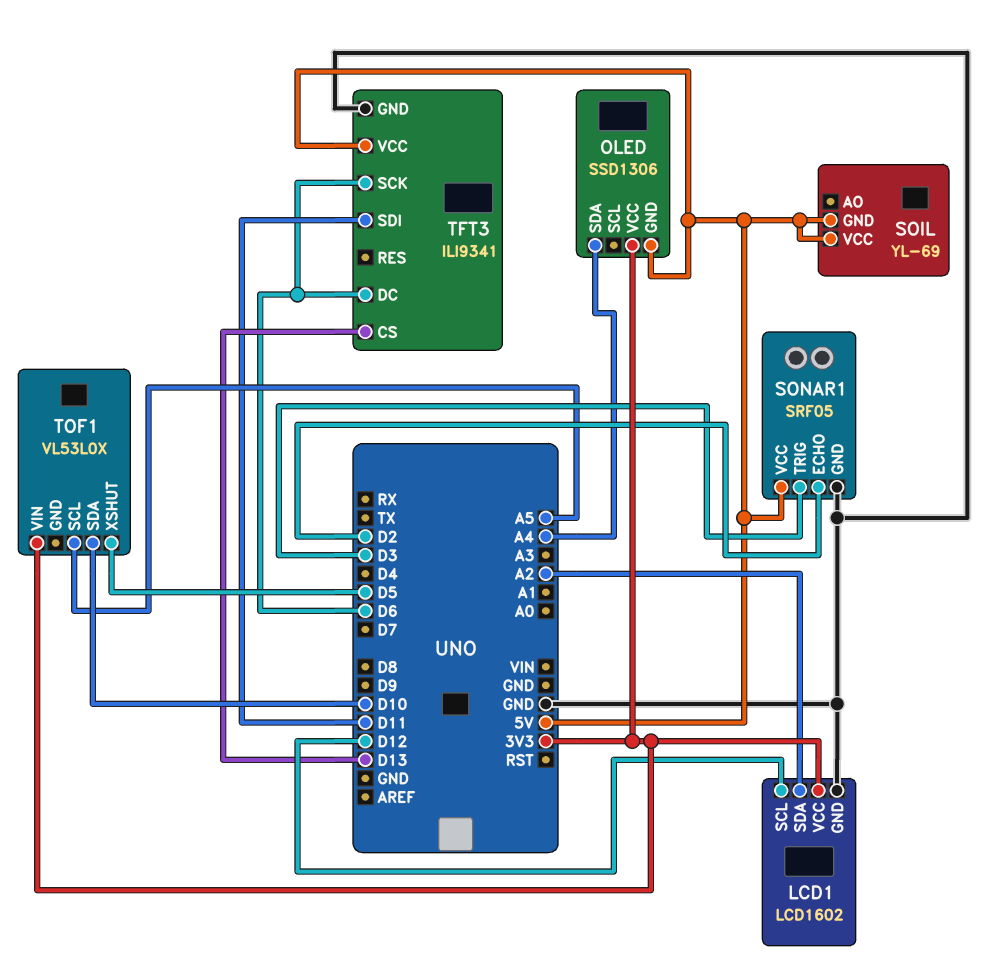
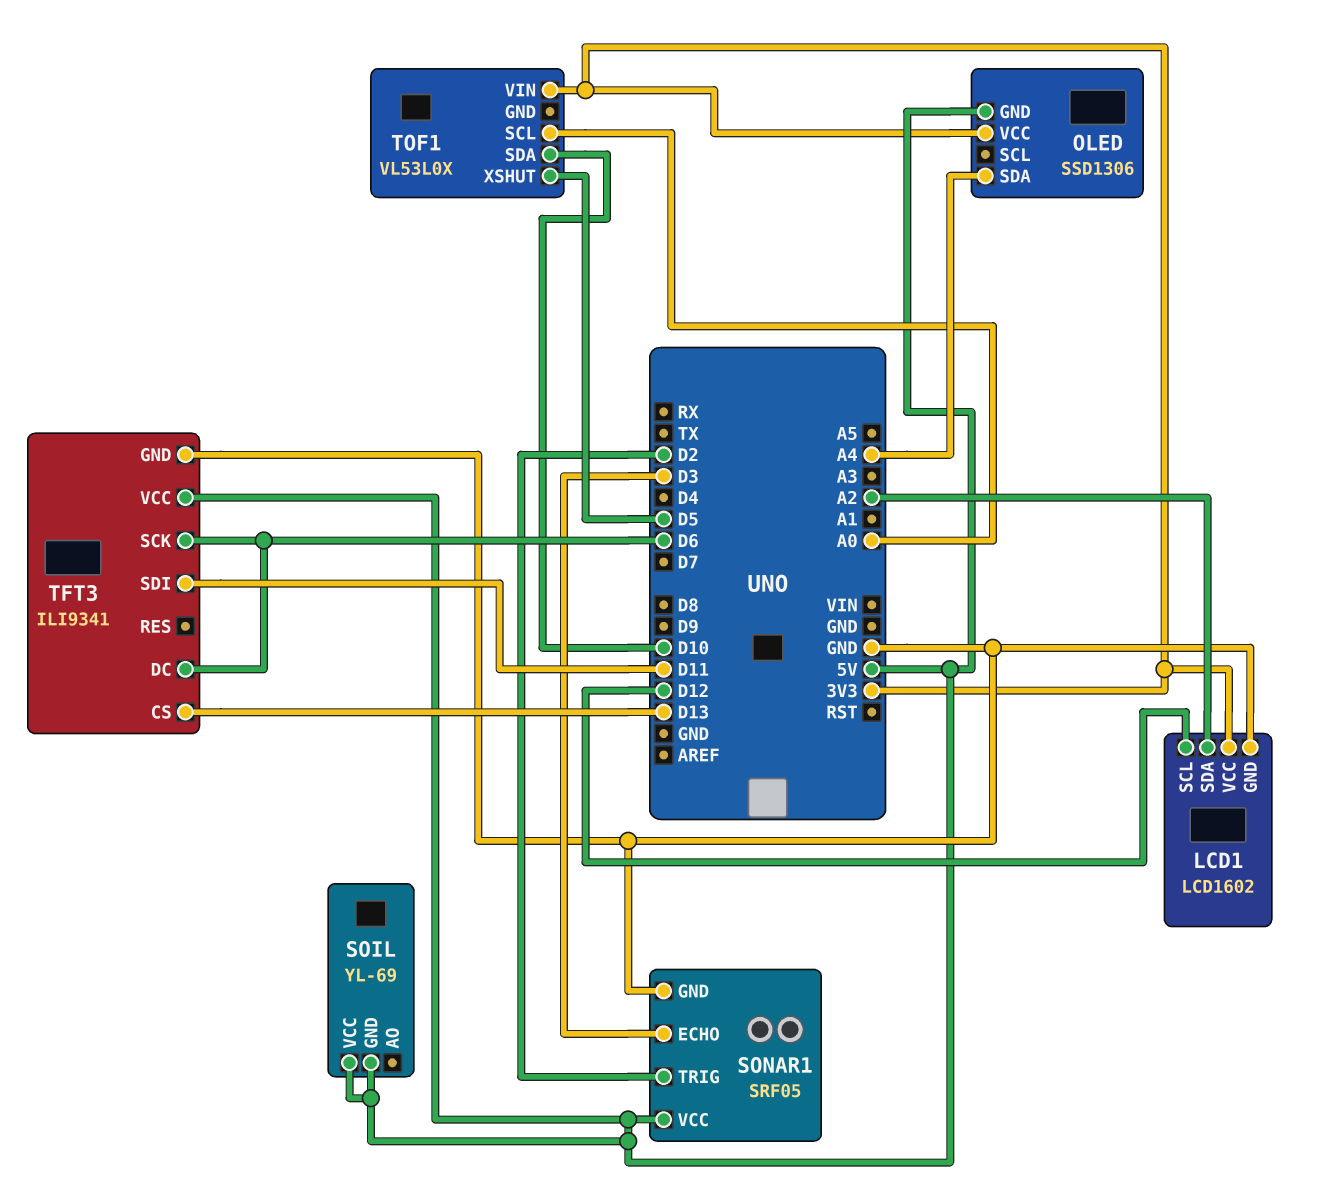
SONAR1 pin ECHO: D2 -> D3
SONAR1 pin TRIG: D3 -> D2
TOF1 pin SCL: A5 -> A0

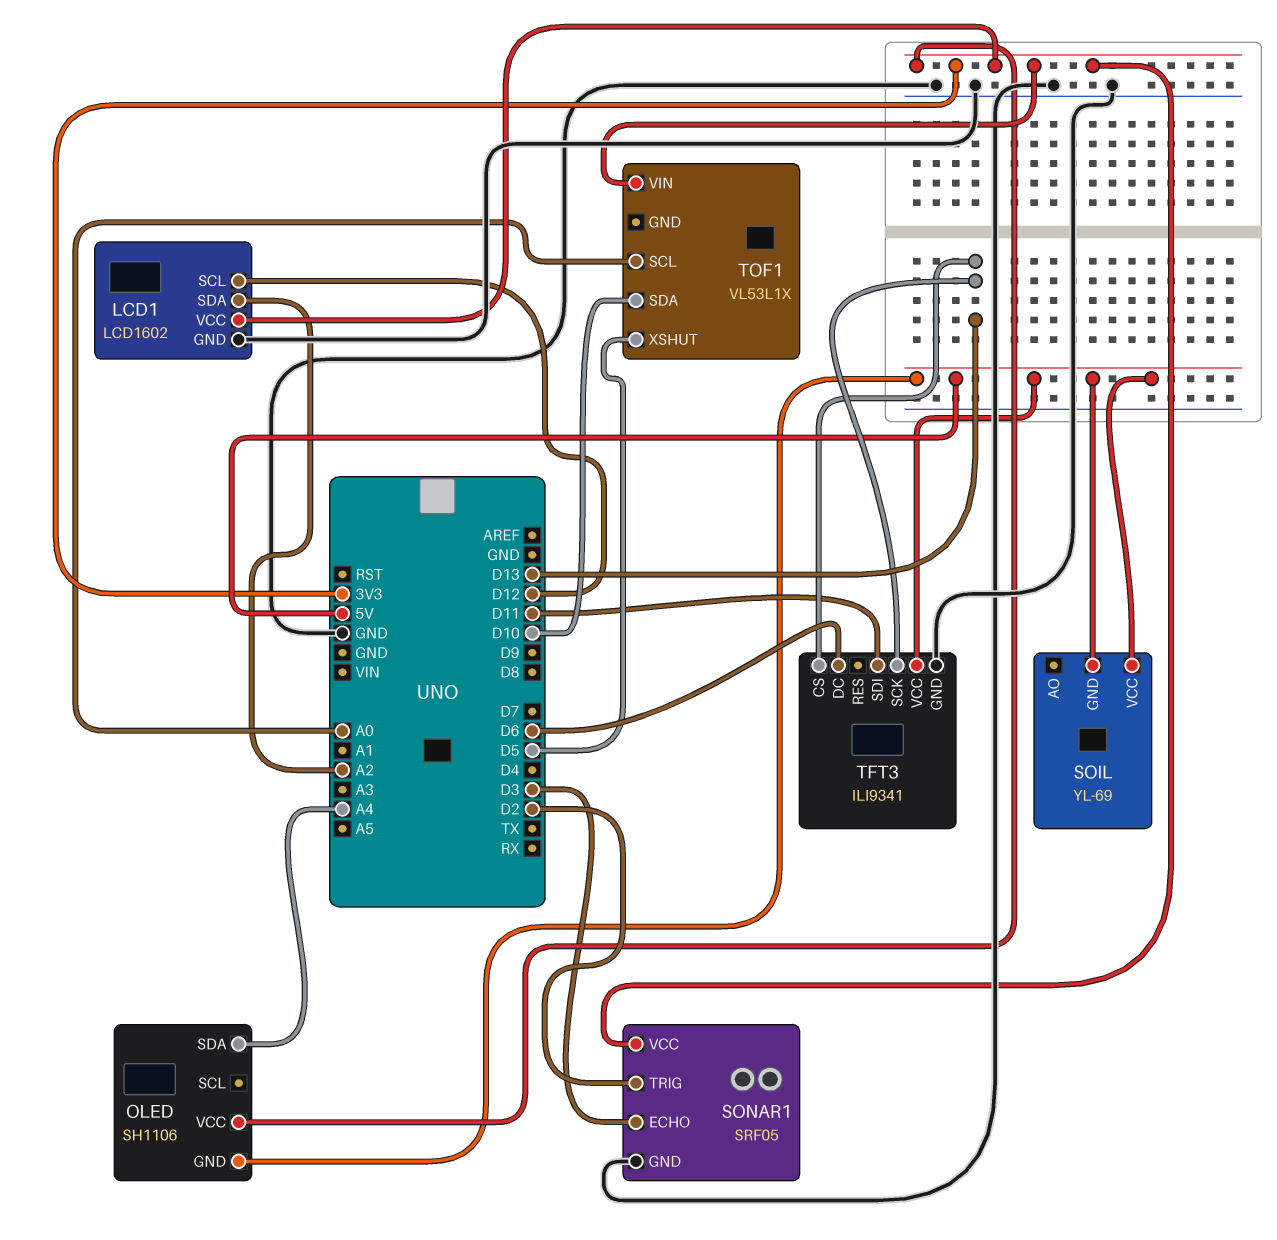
OLED: SSD1306 -> SH1106
SONAR1 pin VCC: 5V -> 3V3
TFT3 pin SCK: D6 -> D13
TOF1: VL53L0X -> VL53L1X

